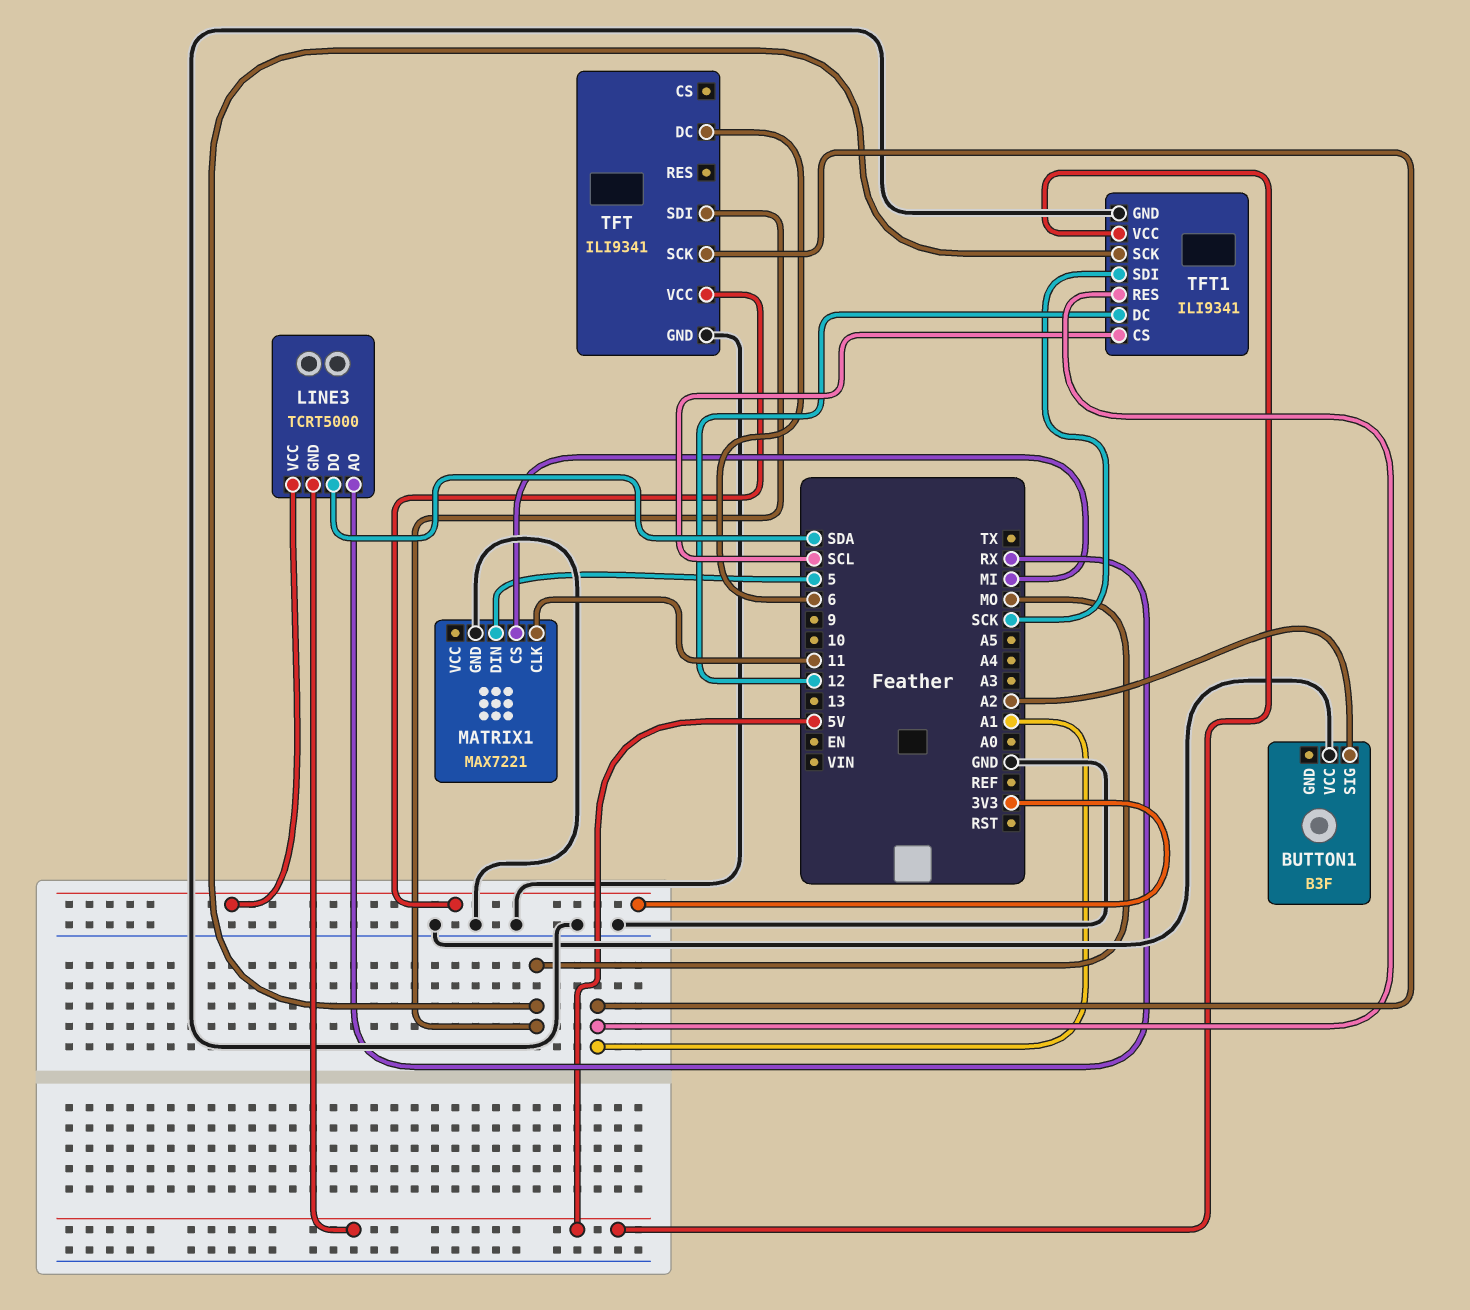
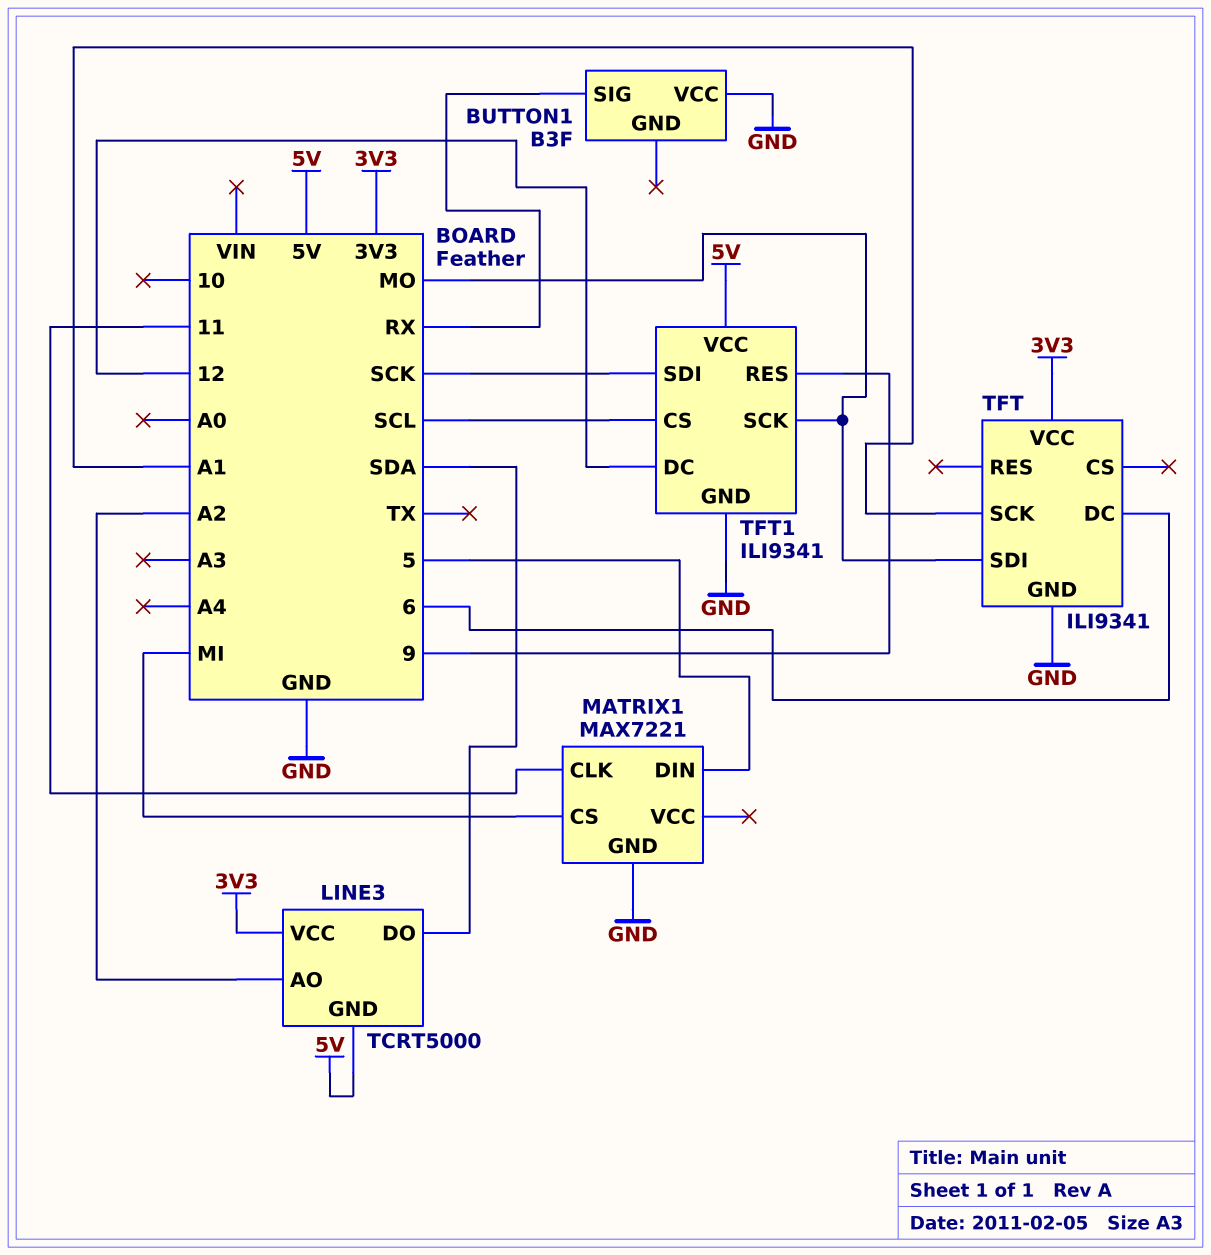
BUTTON1 pin SIG: A2 -> RX
LINE3 pin AO: RX -> A2
TFT1 pin RES: A1 -> 9

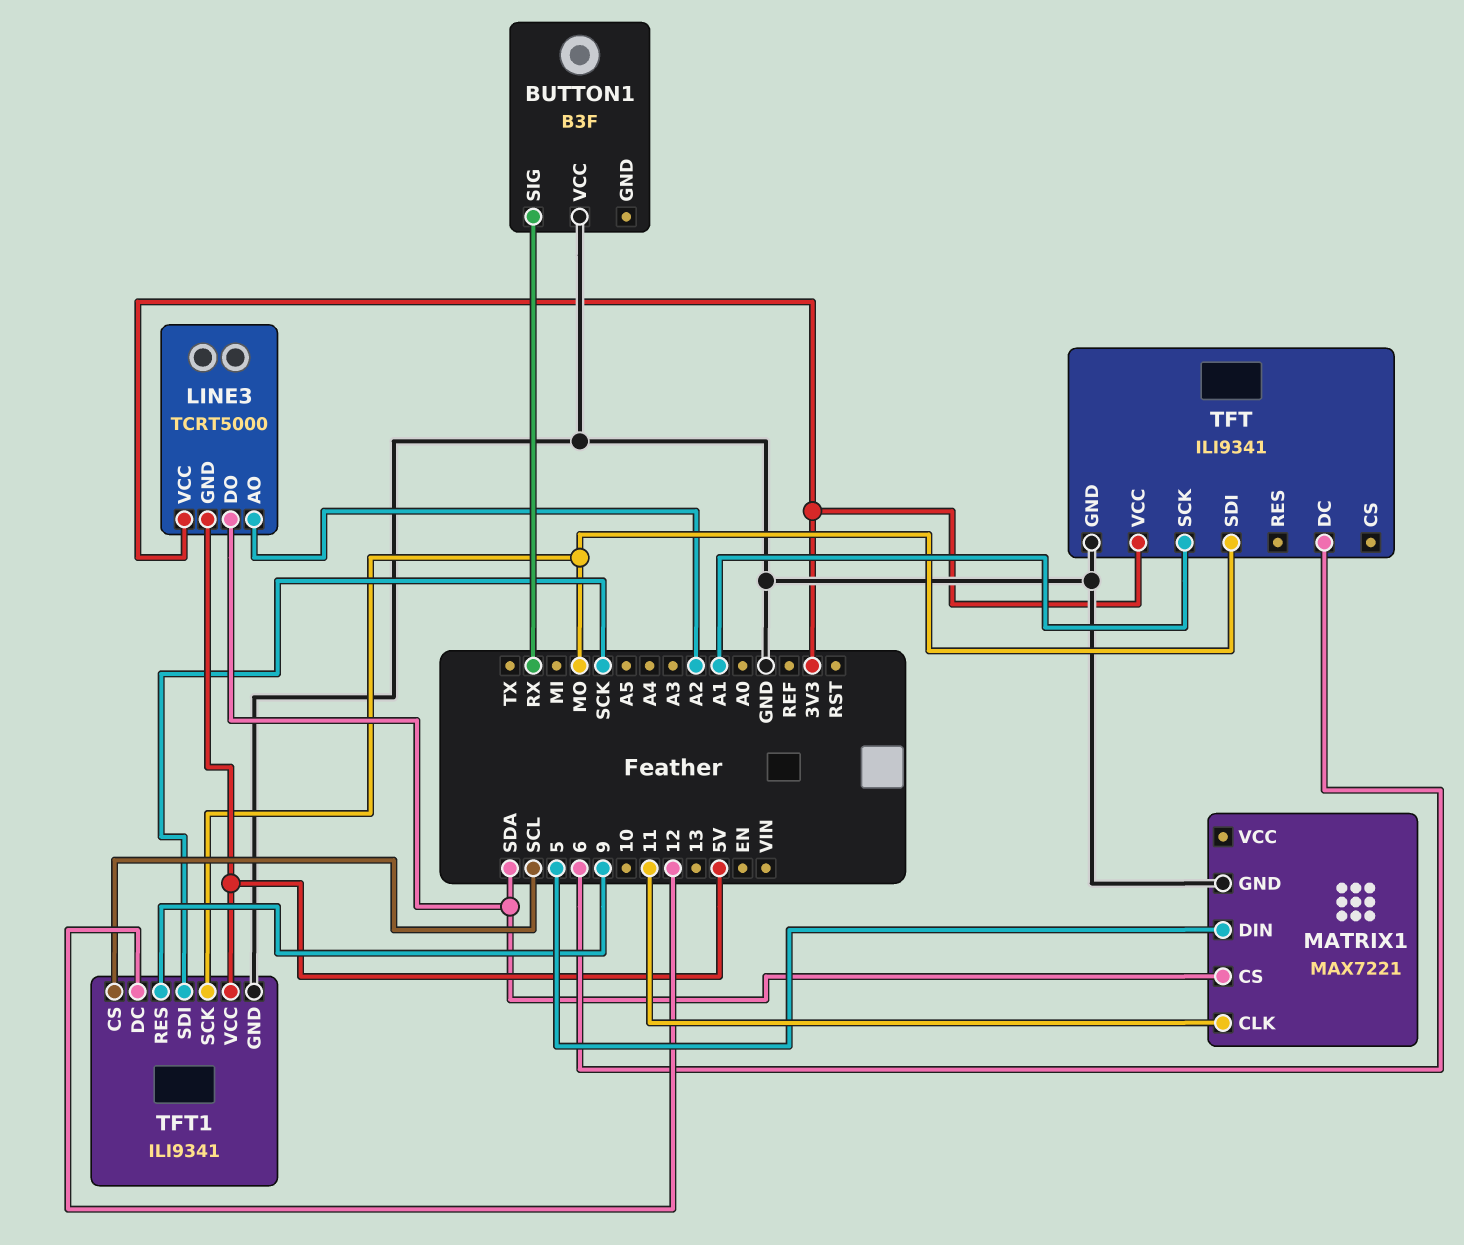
MATRIX1 pin CS: MI -> SDA

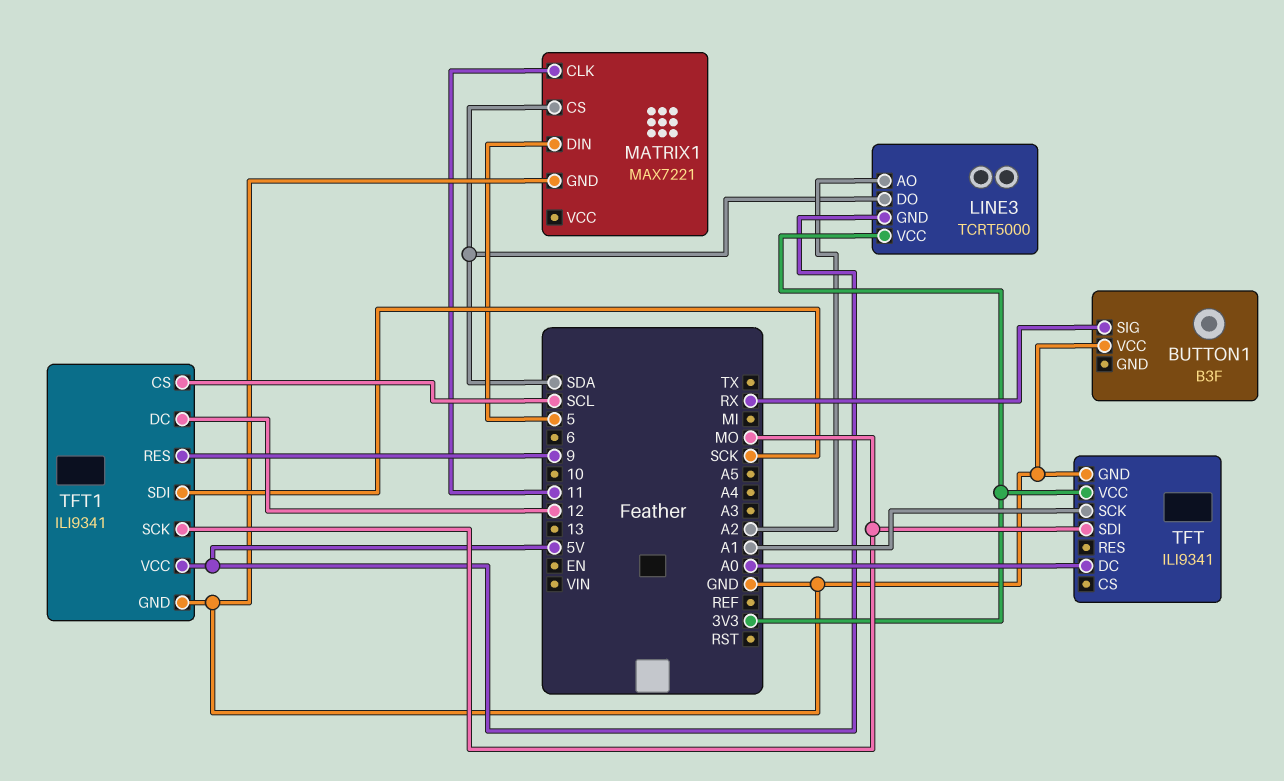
TFT pin DC: 6 -> A0

